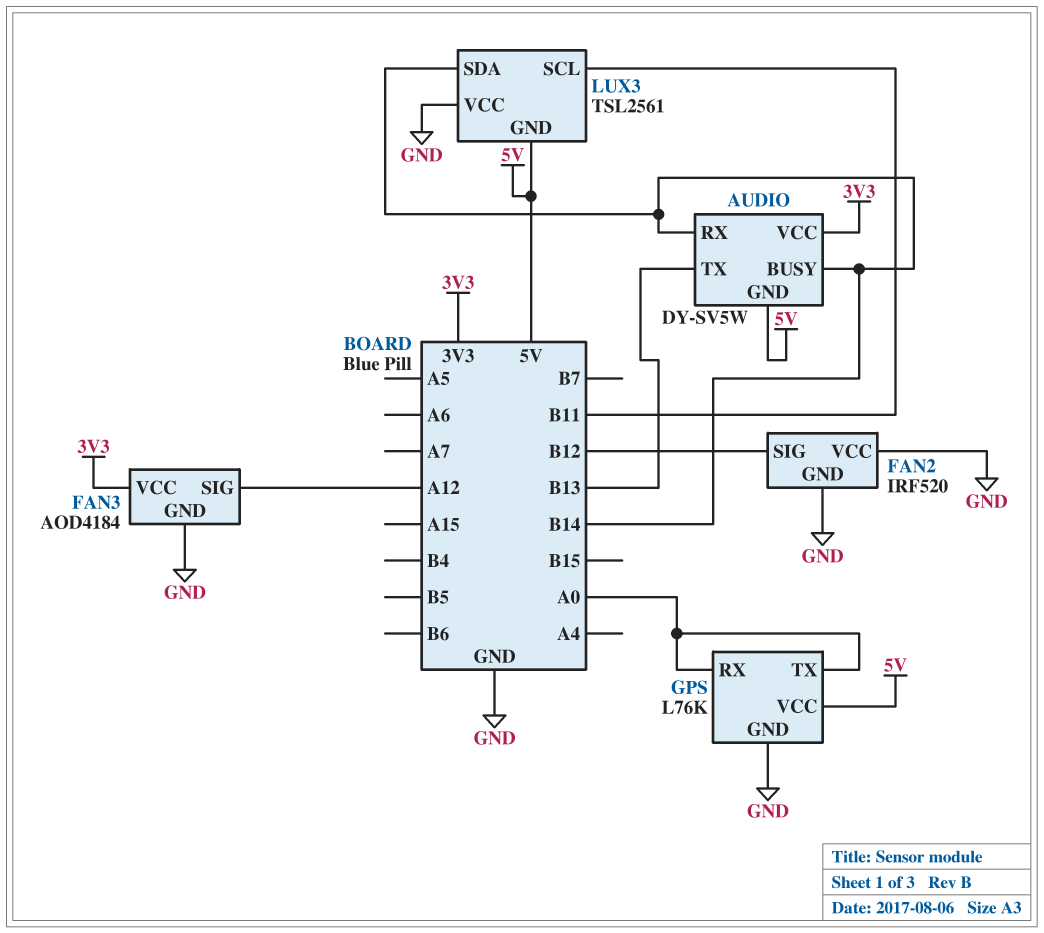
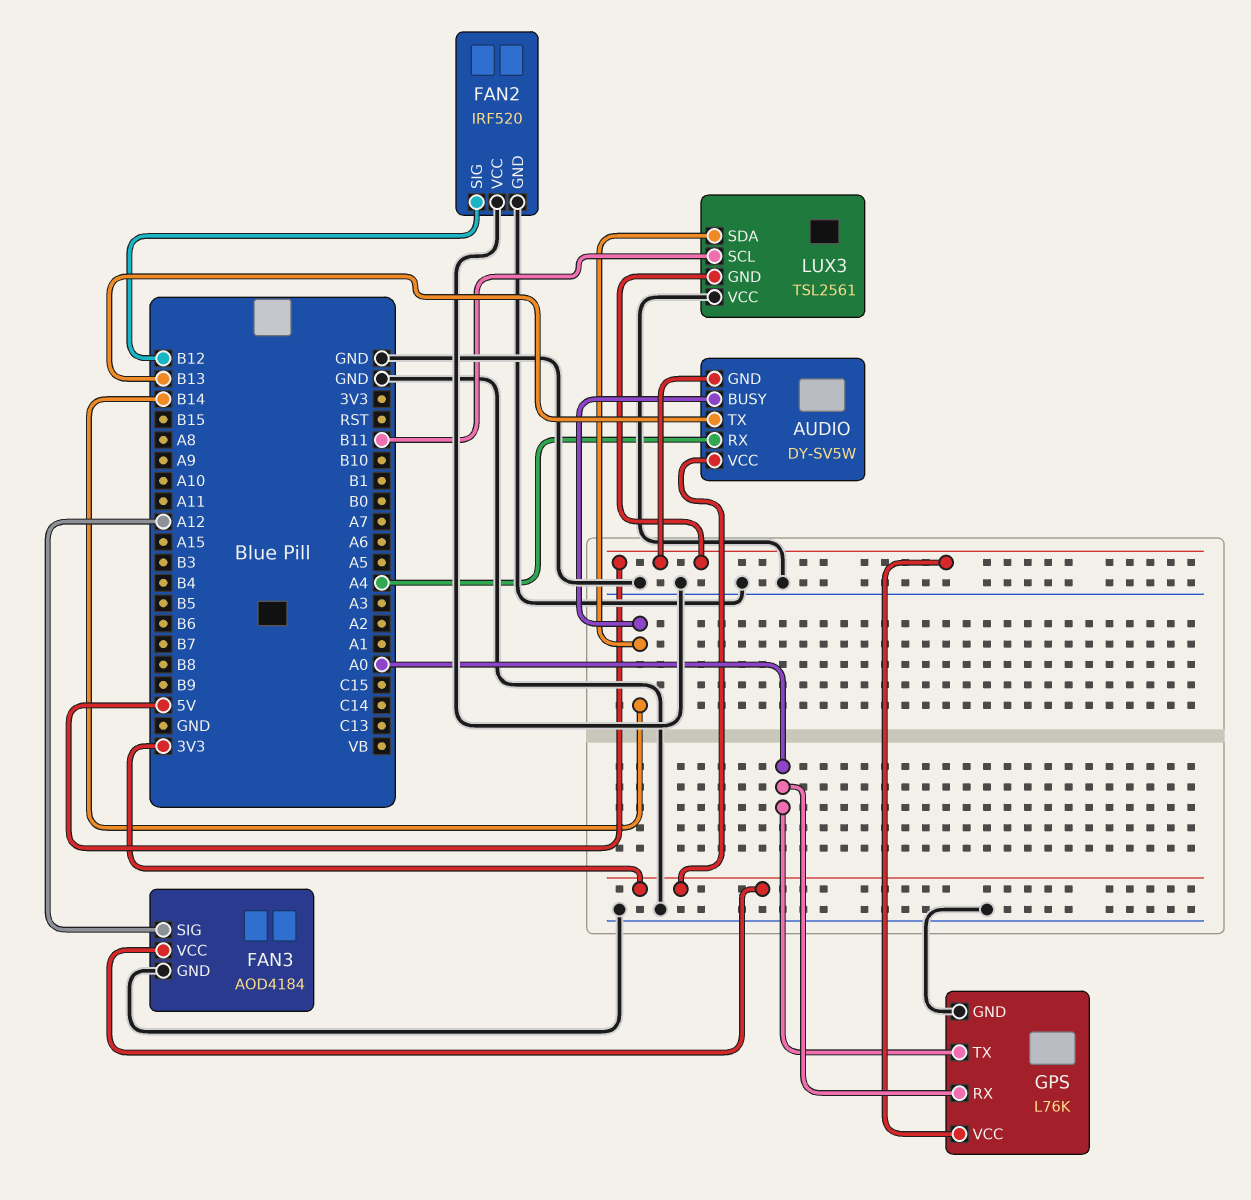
AUDIO pin RX: B14 -> A4

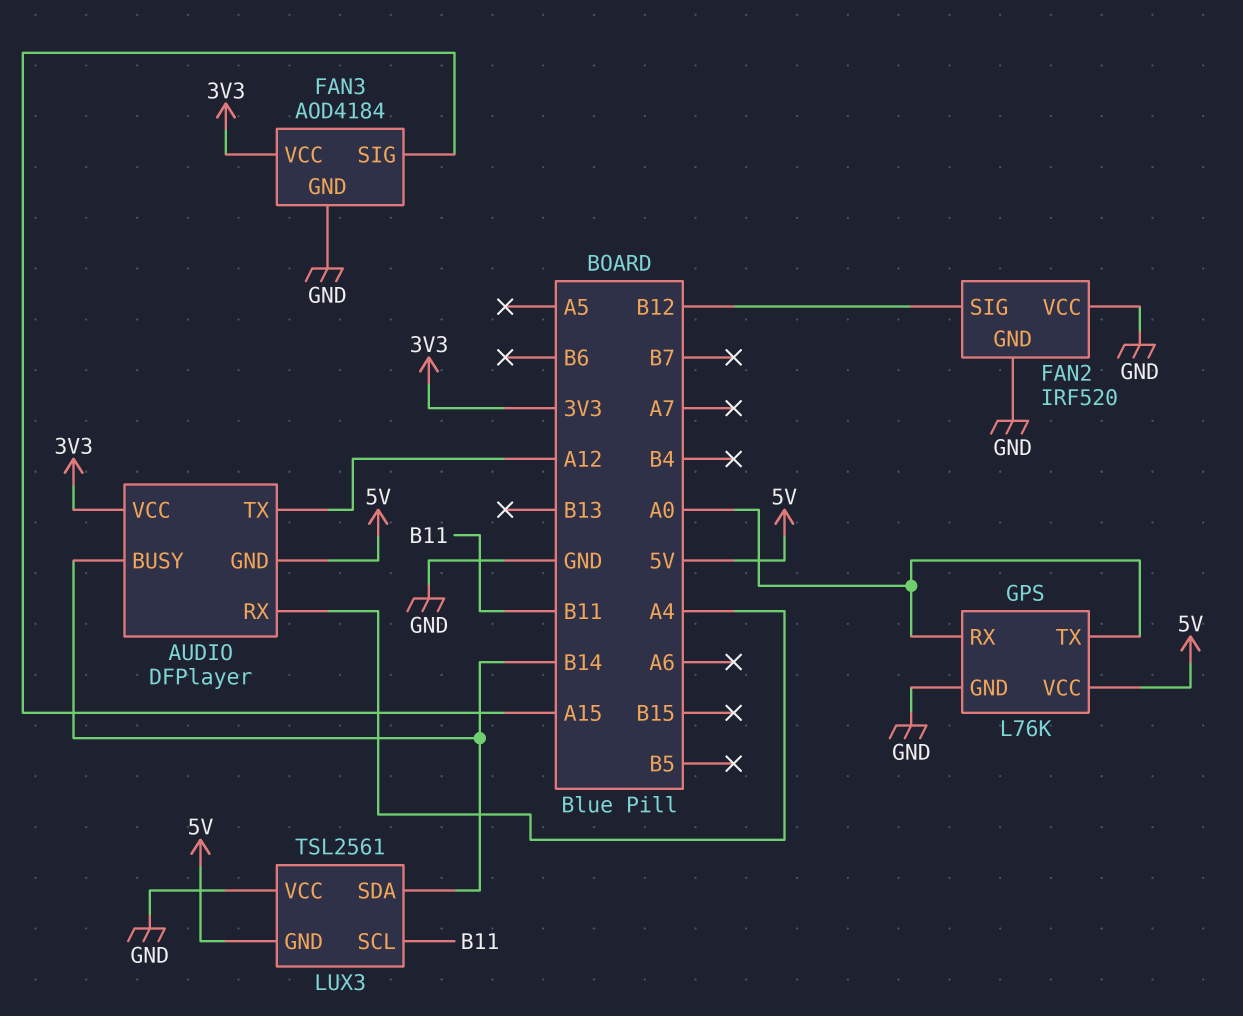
AUDIO: DY-SV5W -> DFPlayer
AUDIO pin TX: B13 -> A12
FAN3 pin SIG: A12 -> A15

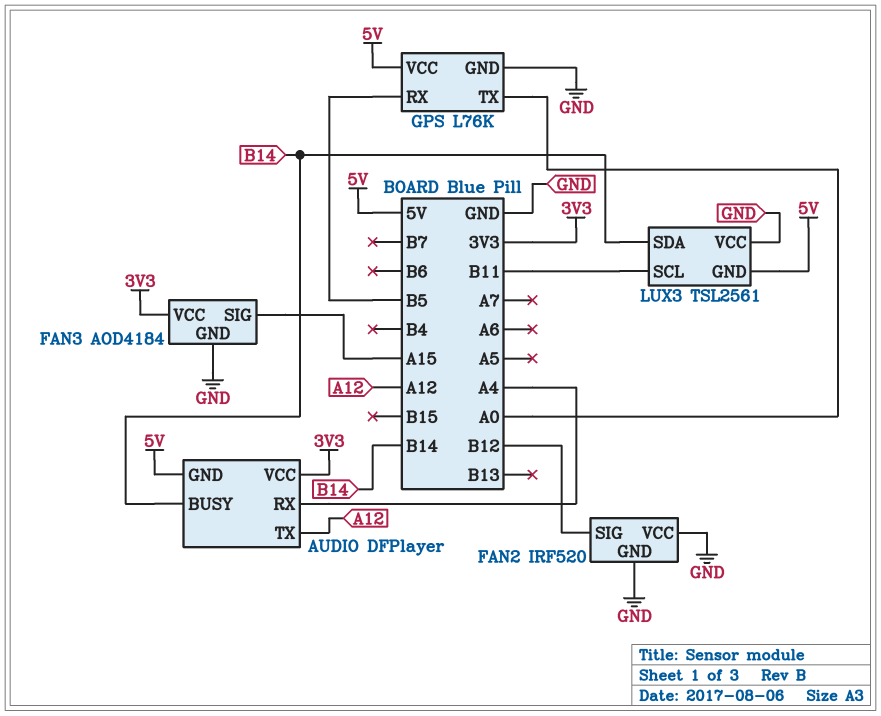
GPS pin RX: A0 -> B5

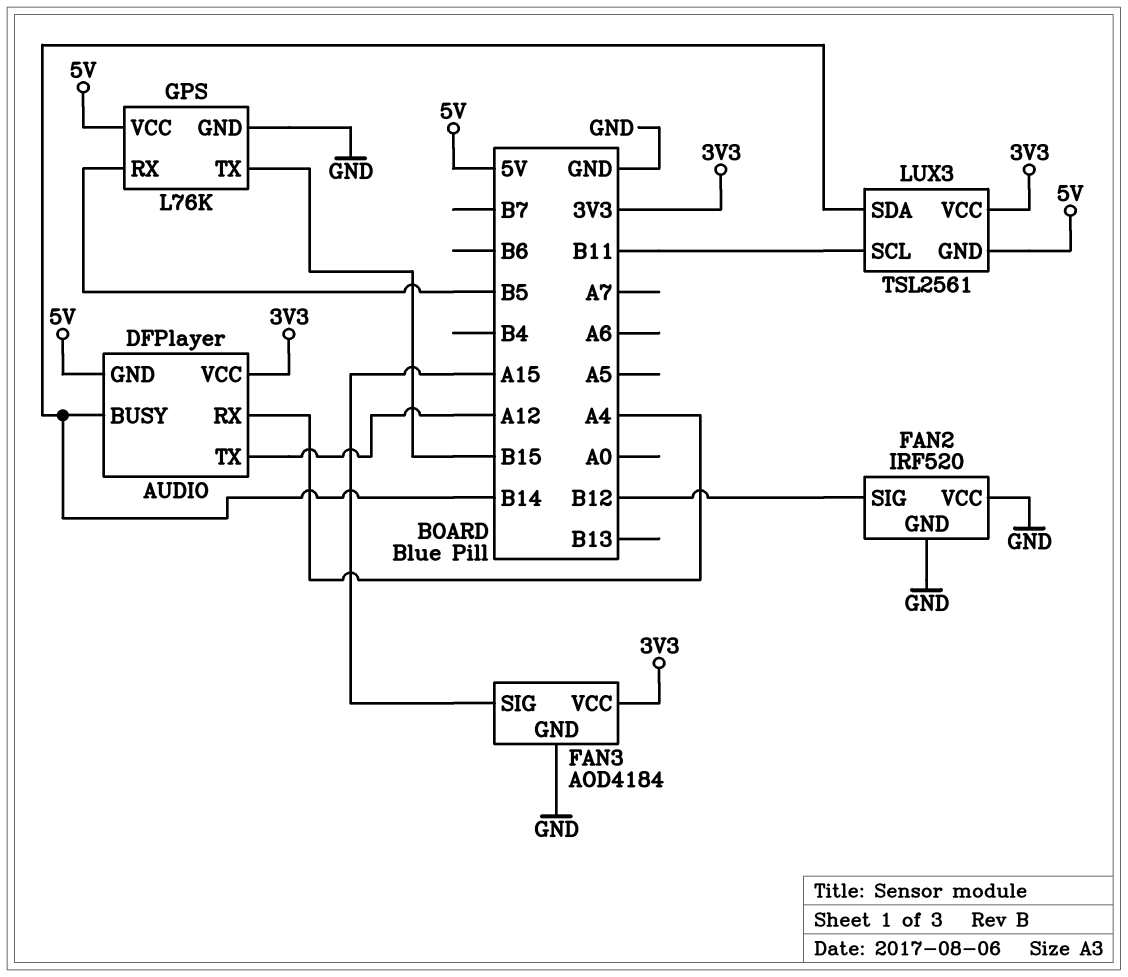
GPS pin TX: A0 -> B15
LUX3 pin VCC: GND -> 3V3

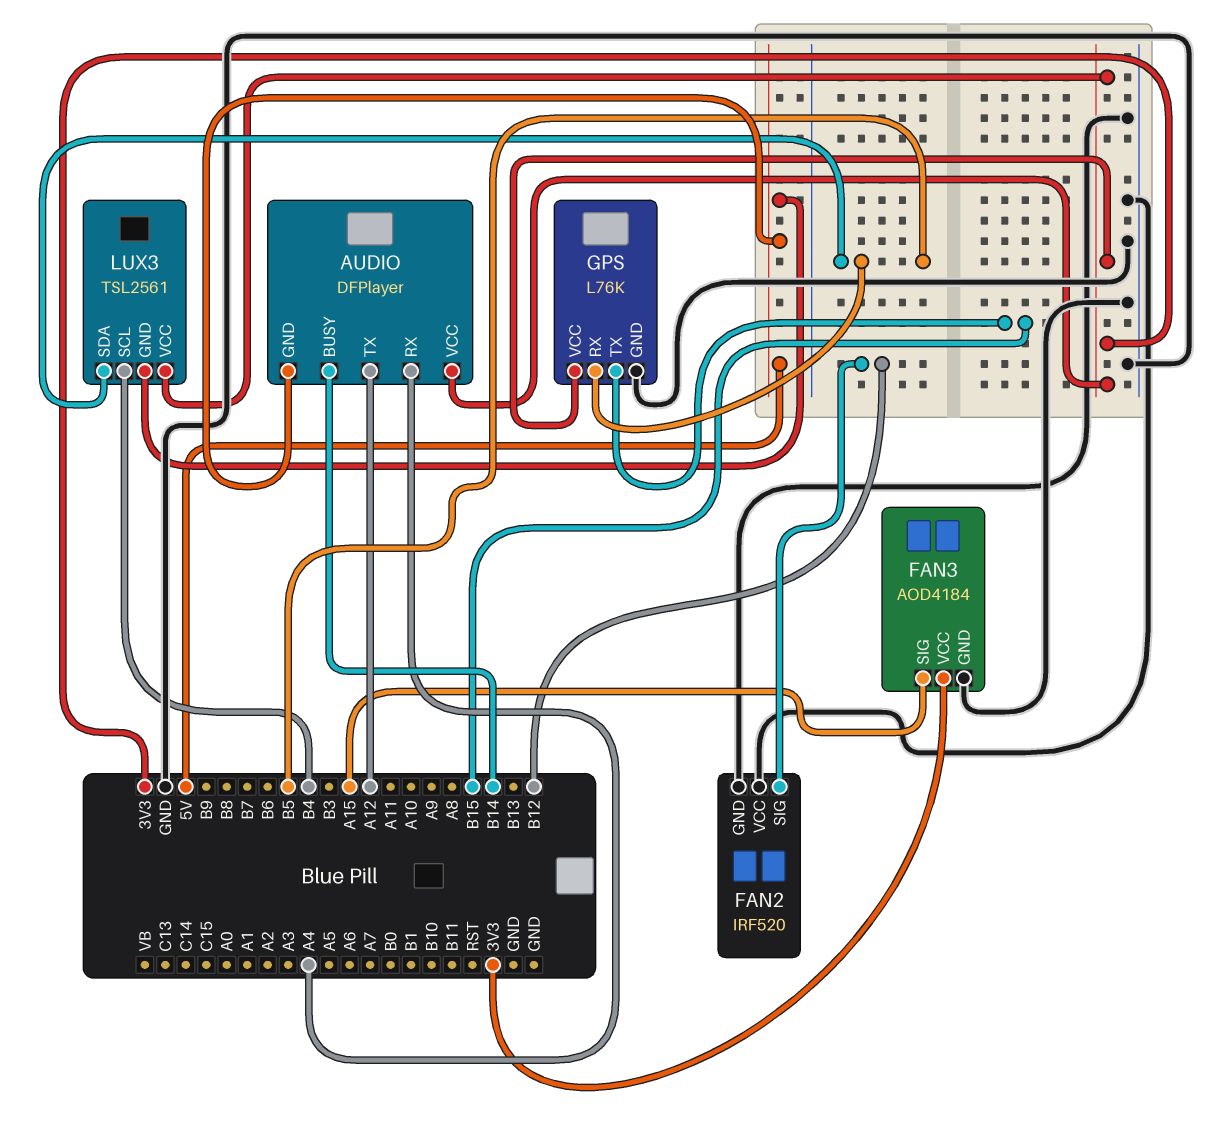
GPS pin VCC: 5V -> 3V3
LUX3 pin SCL: B11 -> B4
LUX3 pin SDA: B14 -> B5

